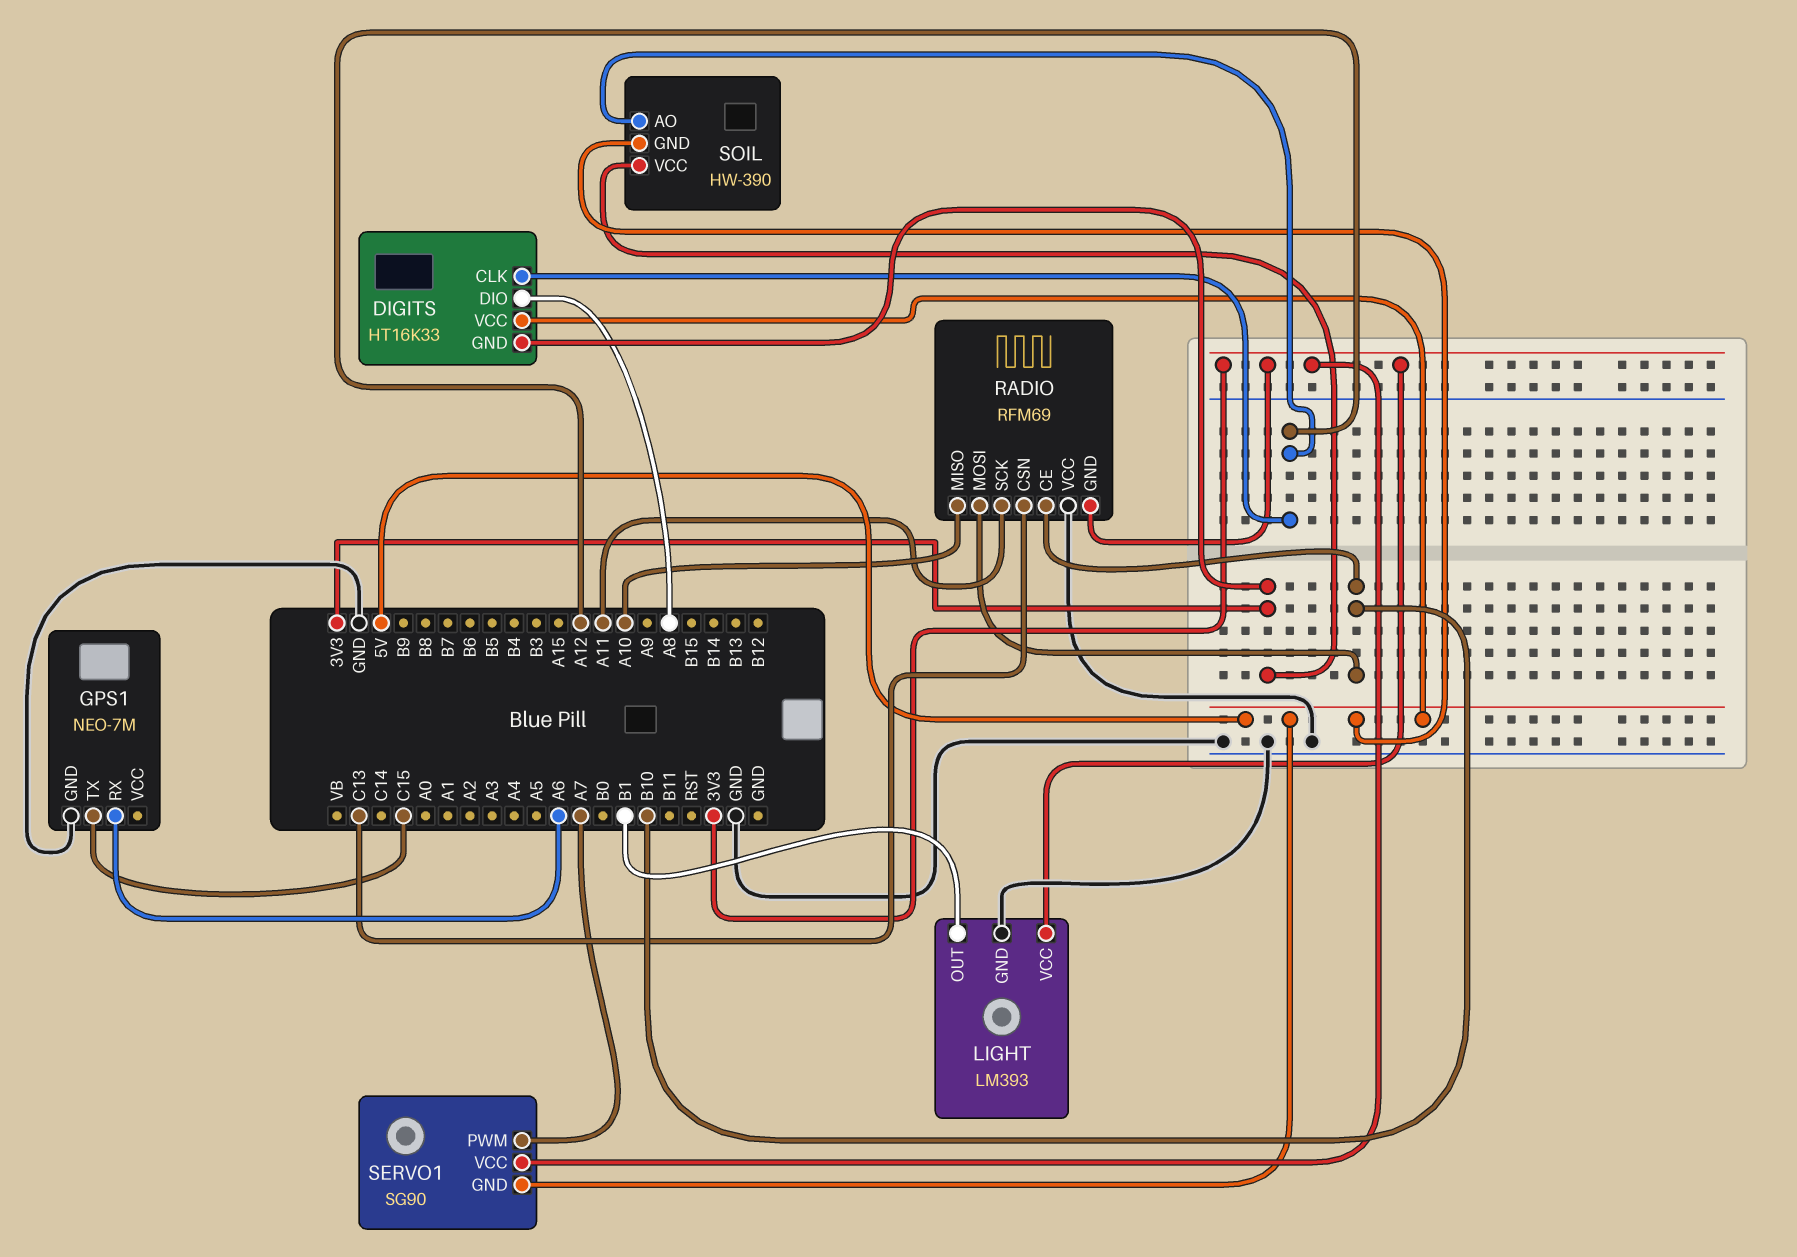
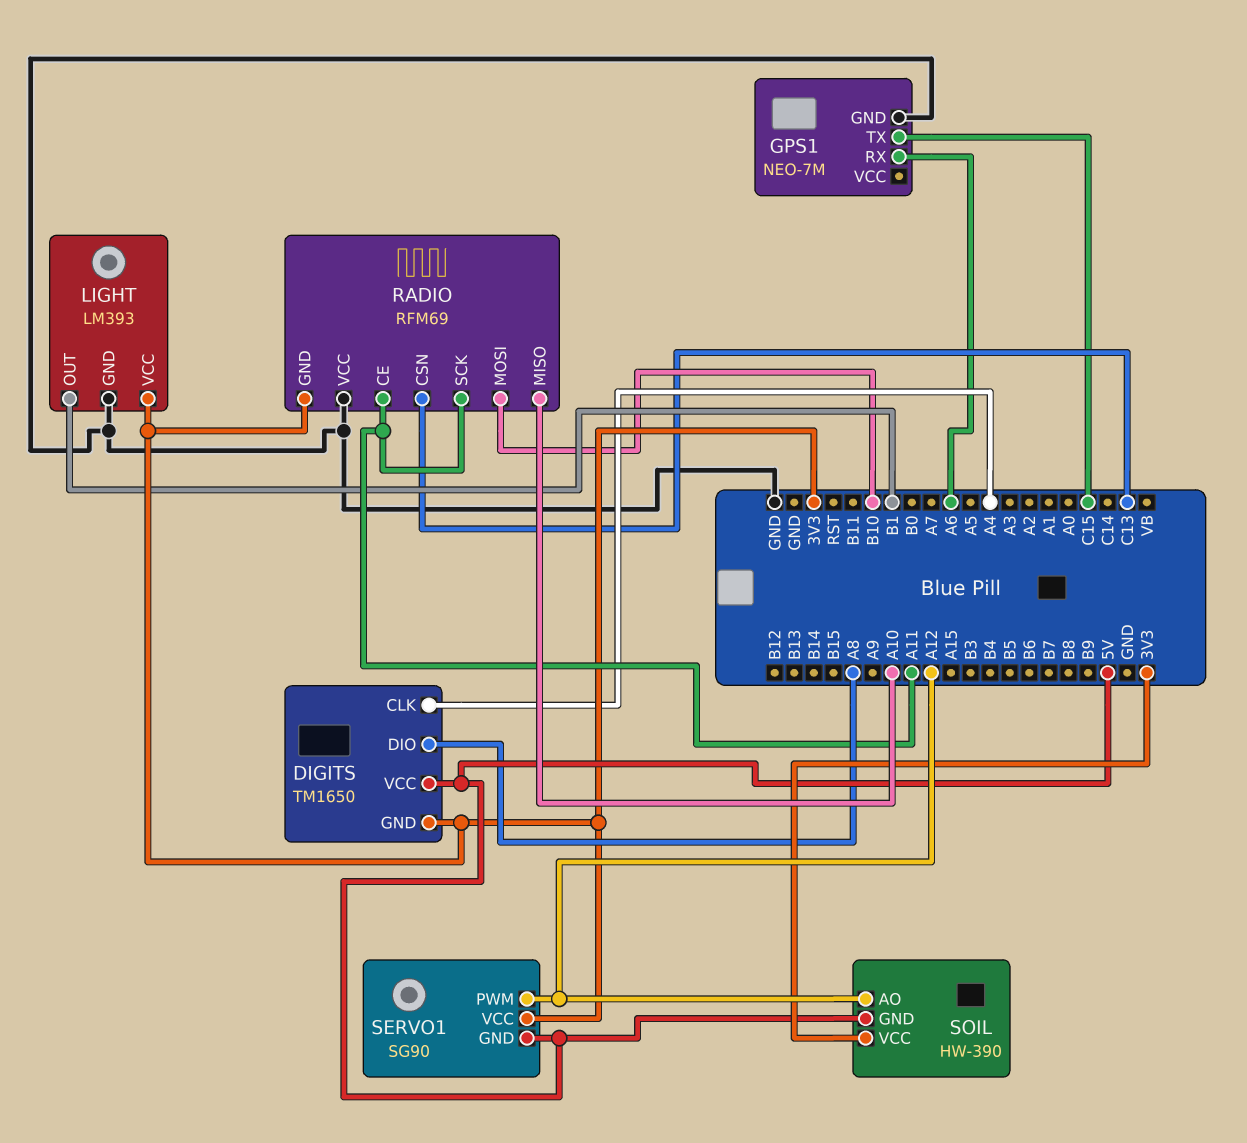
DIGITS: HT16K33 -> TM1650
DIGITS pin CLK: A12 -> A4
RADIO pin CE: B10 -> A11
SERVO1 pin PWM: A7 -> A12

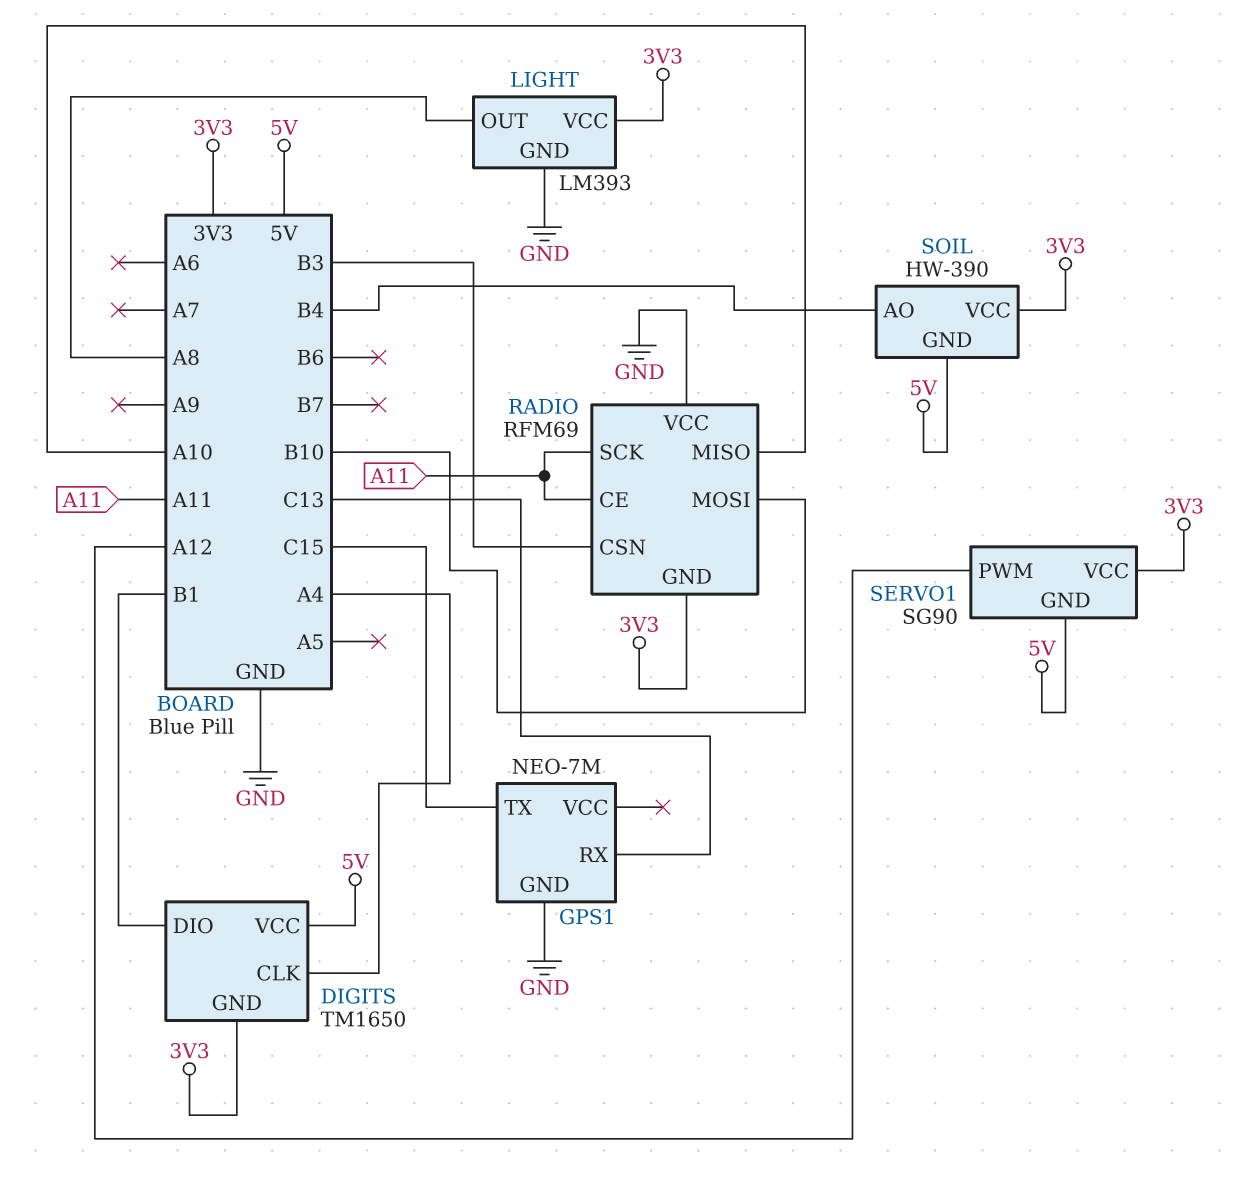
DIGITS pin DIO: A8 -> B1
GPS1 pin RX: A6 -> C13
LIGHT pin OUT: B1 -> A8
RADIO pin CSN: C13 -> B3
SOIL pin AO: A12 -> B4

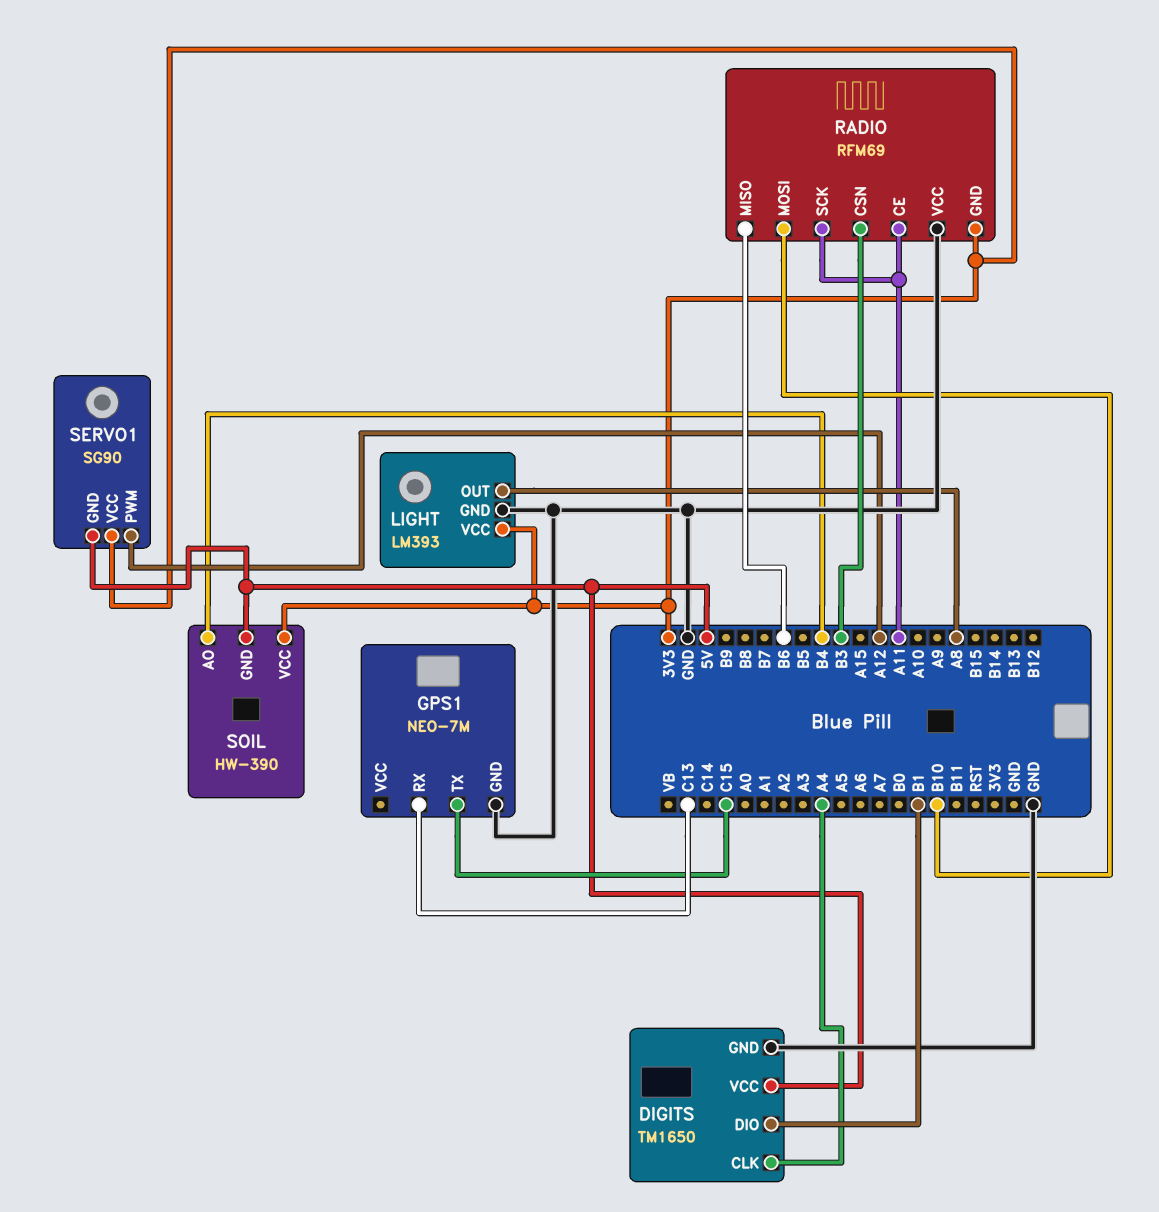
DIGITS pin GND: 3V3 -> GND
RADIO pin MISO: A10 -> B6

